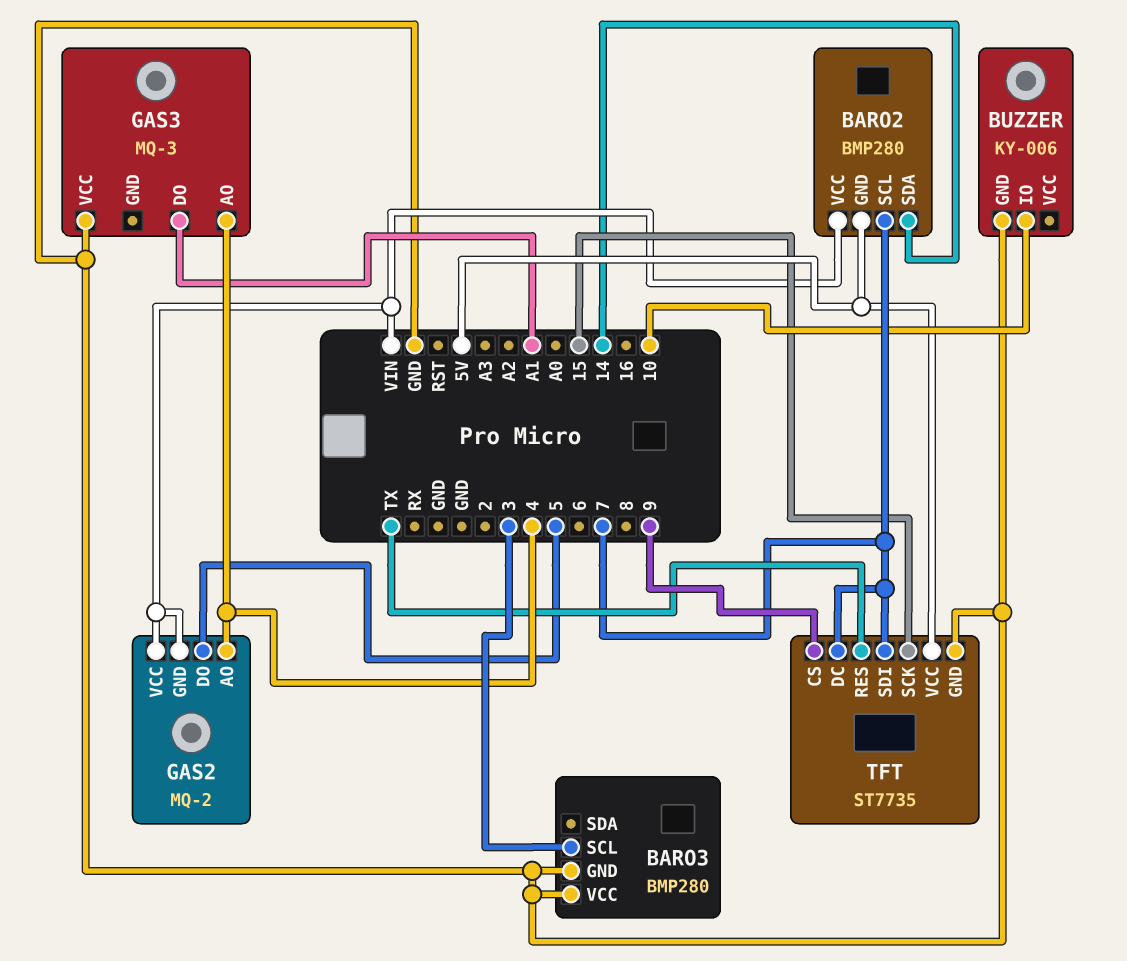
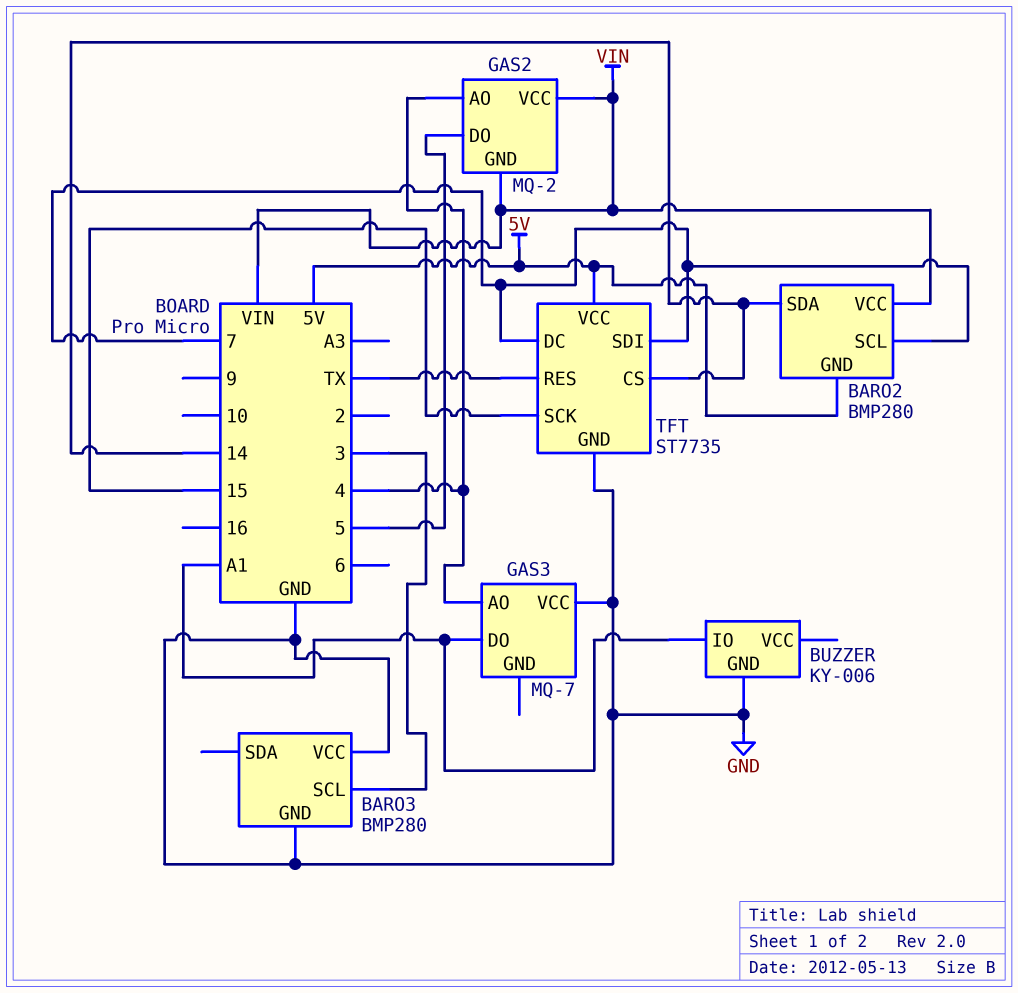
BUZZER pin IO: 10 -> A1
GAS3: MQ-3 -> MQ-7
TFT pin CS: 9 -> 14

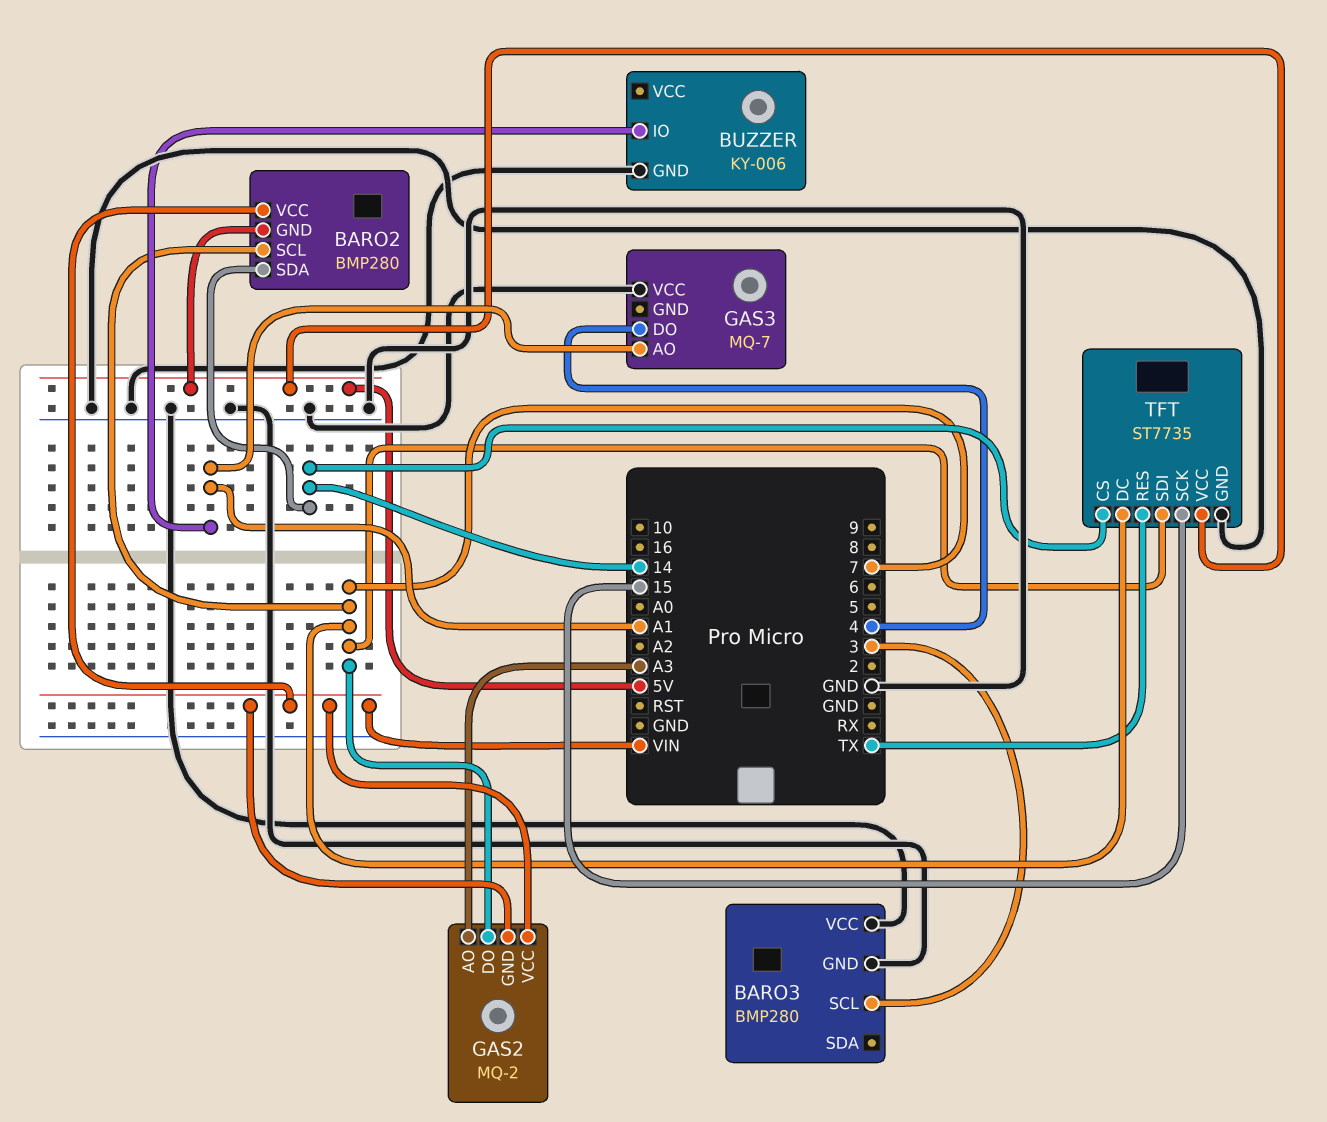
GAS2 pin AO: 4 -> A3
GAS2 pin DO: 5 -> 7
GAS3 pin AO: 4 -> A1
GAS3 pin DO: A1 -> 4

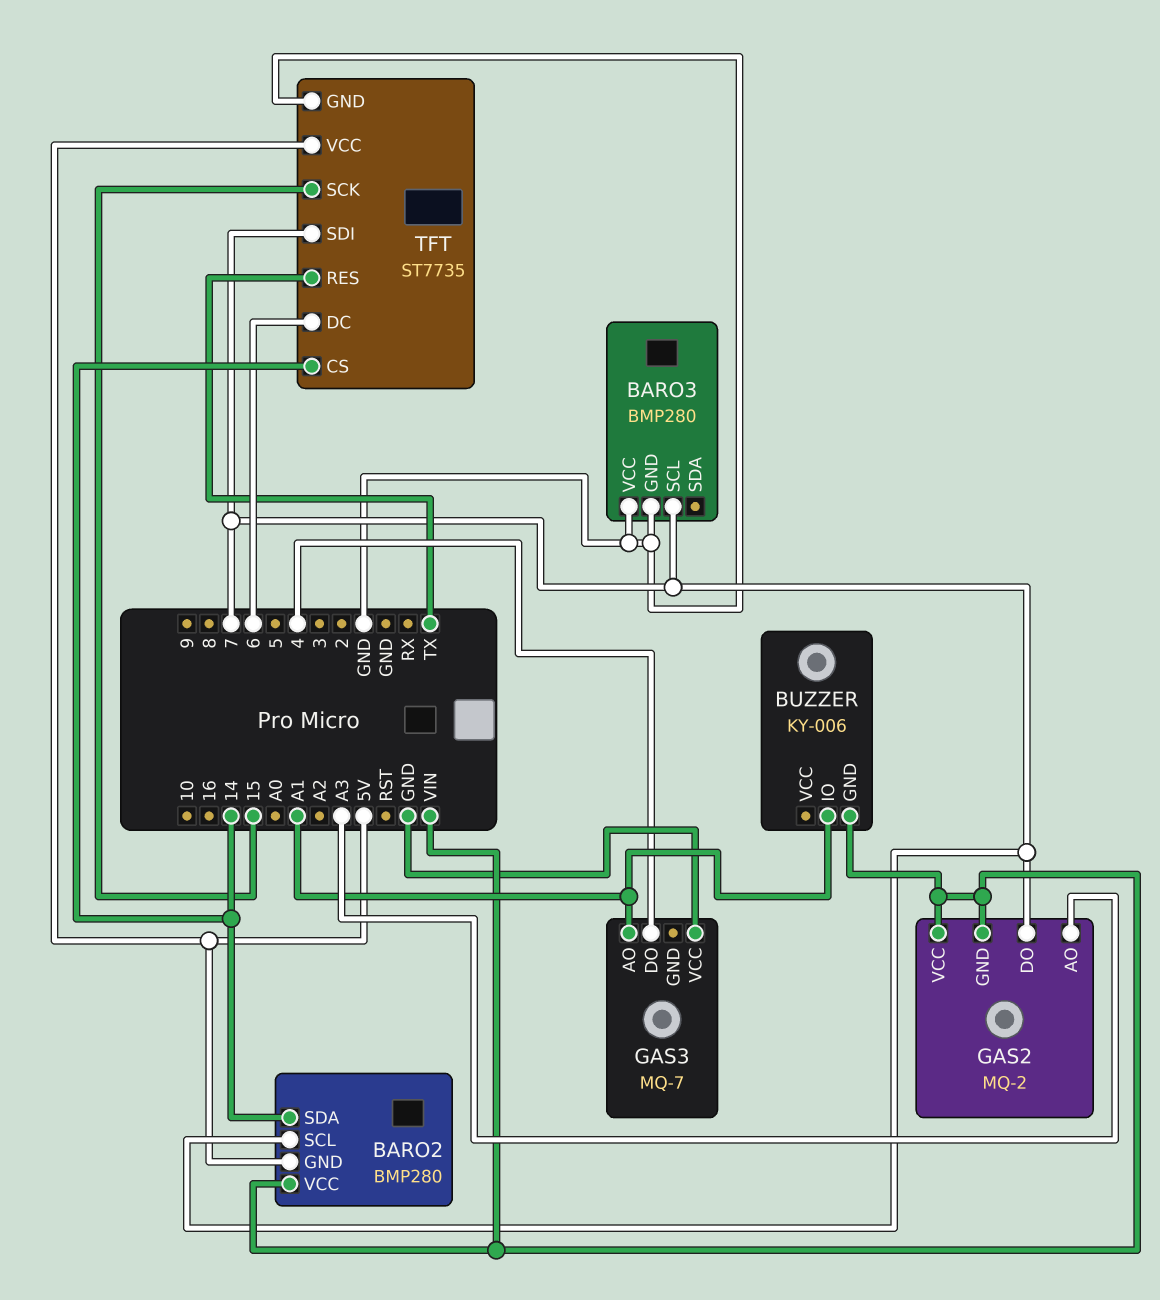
BARO3 pin SCL: 3 -> 7
BUZZER pin GND: GND -> VIN
TFT pin DC: 7 -> 6

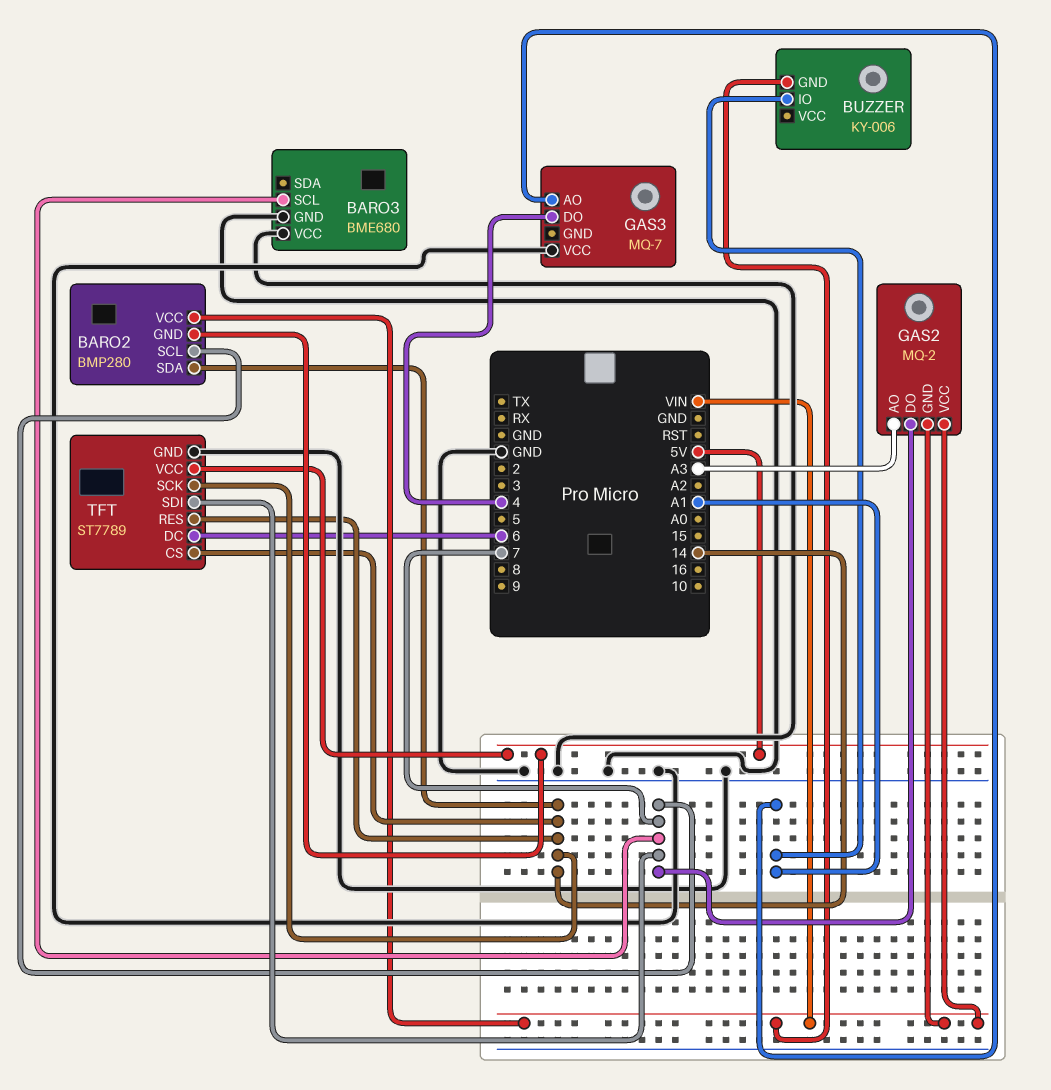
BARO3: BMP280 -> BME680
TFT: ST7735 -> ST7789
TFT pin RES: TX -> 14
TFT pin SCK: 15 -> 14

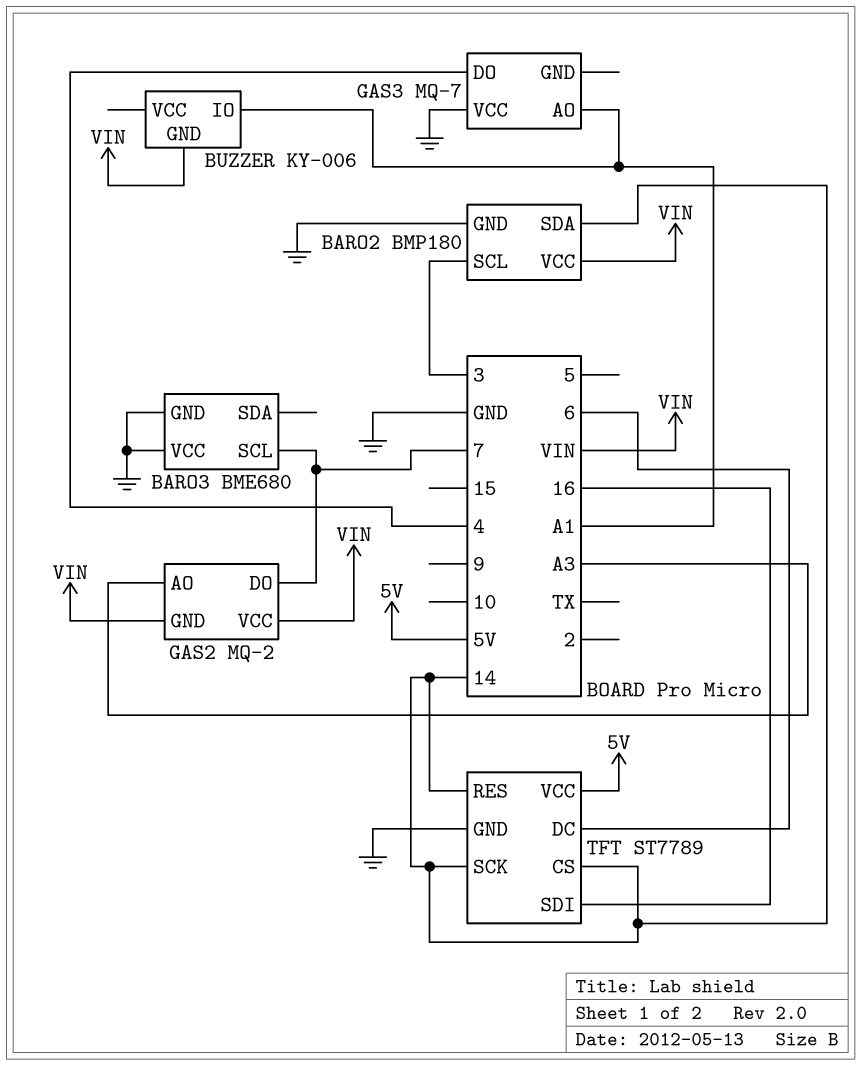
BARO2: BMP280 -> BMP180
BARO2 pin GND: 5V -> GND
BARO2 pin SCL: 7 -> 3
TFT pin SDI: 7 -> 16

